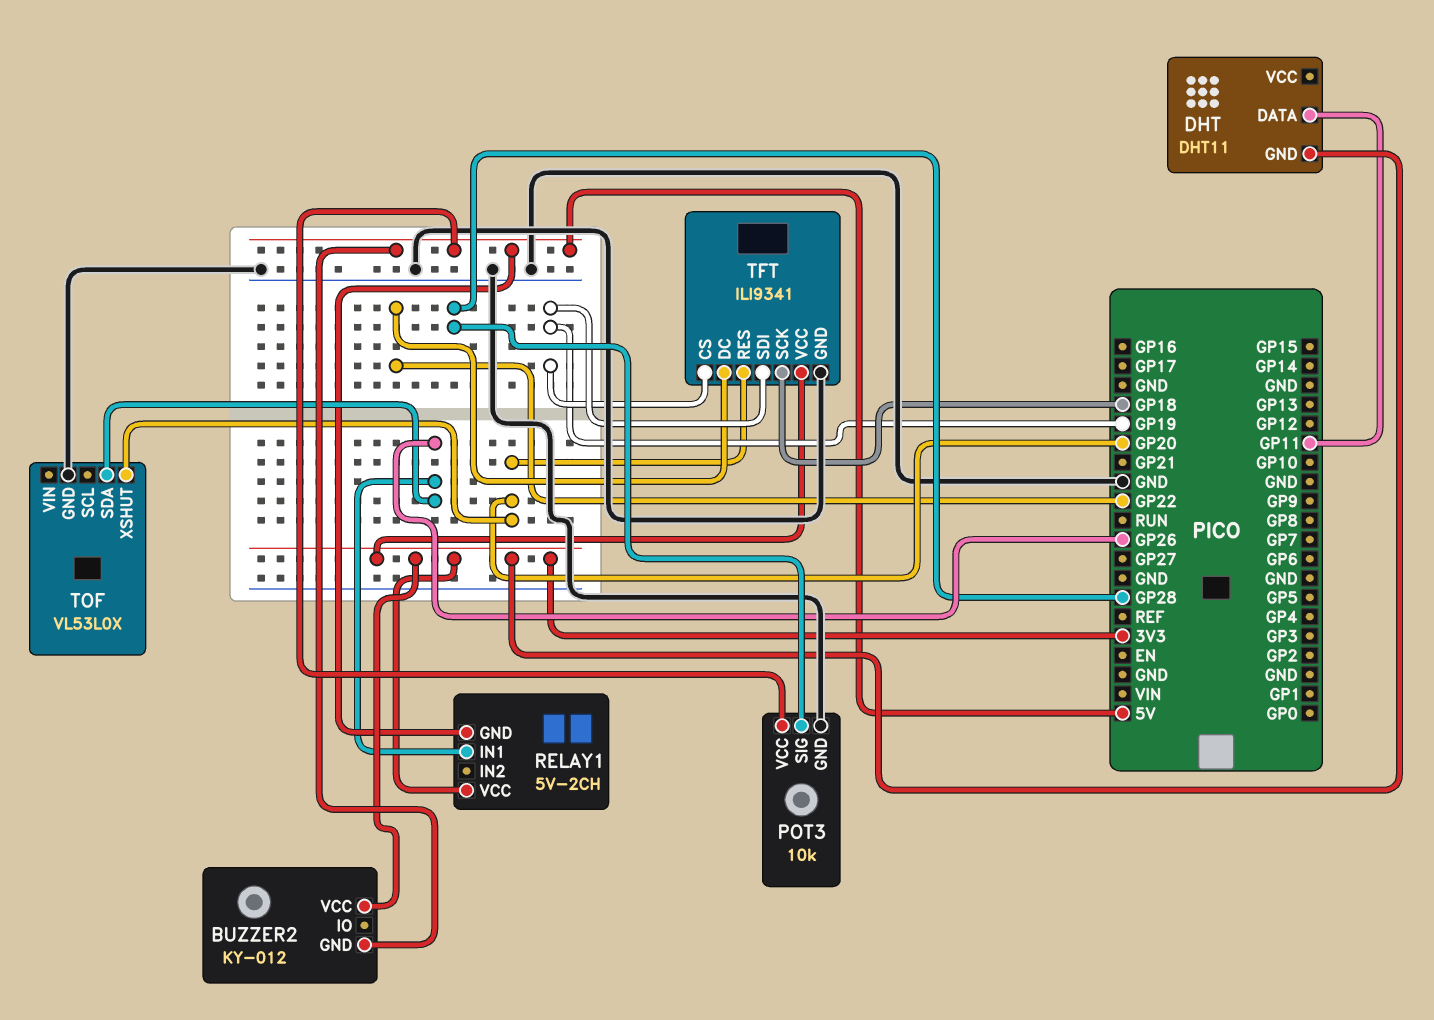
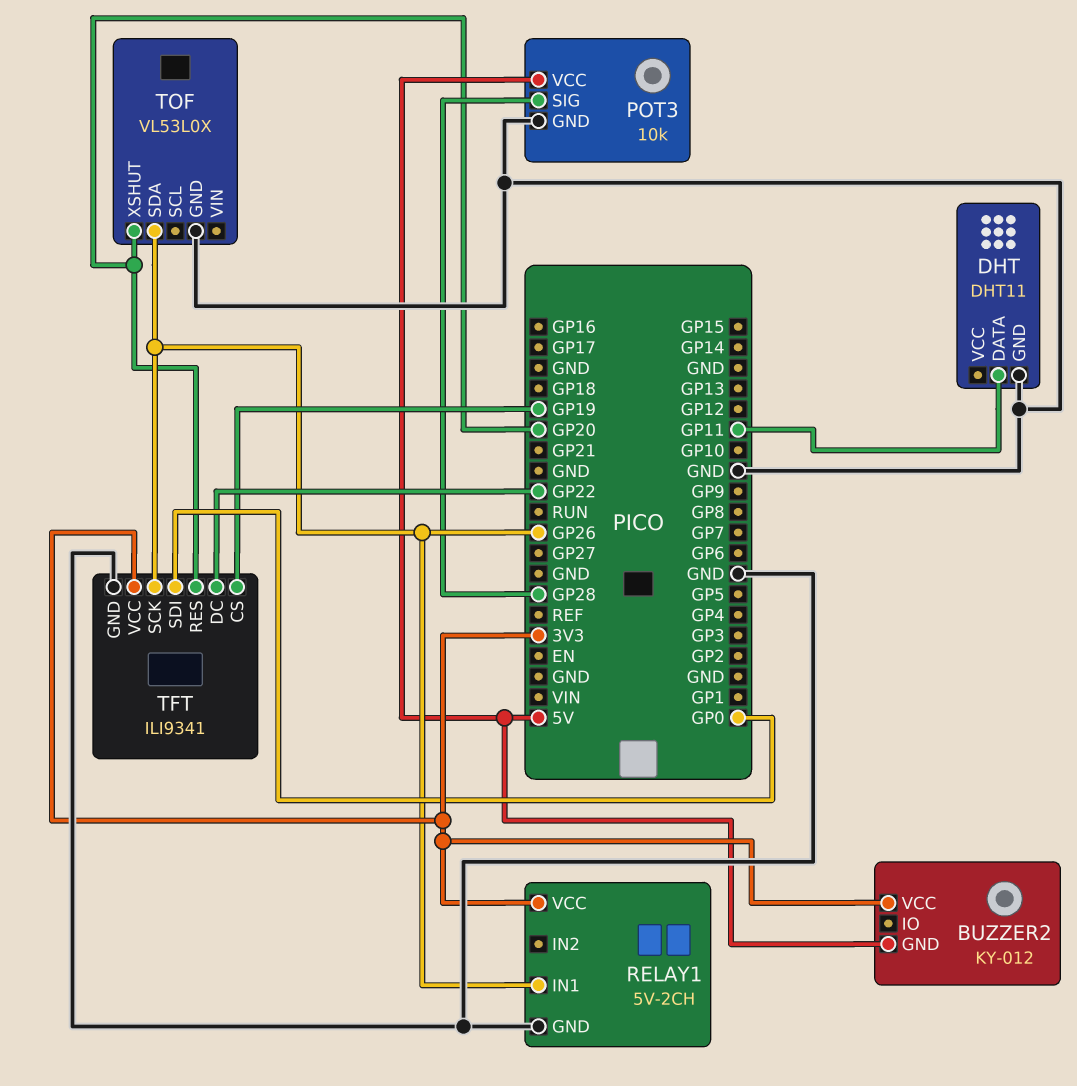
DHT pin GND: 3V3 -> GND
RELAY1 pin GND: 5V -> GND
TFT pin SCK: GP18 -> GP26
TFT pin SDI: GP19 -> GP0

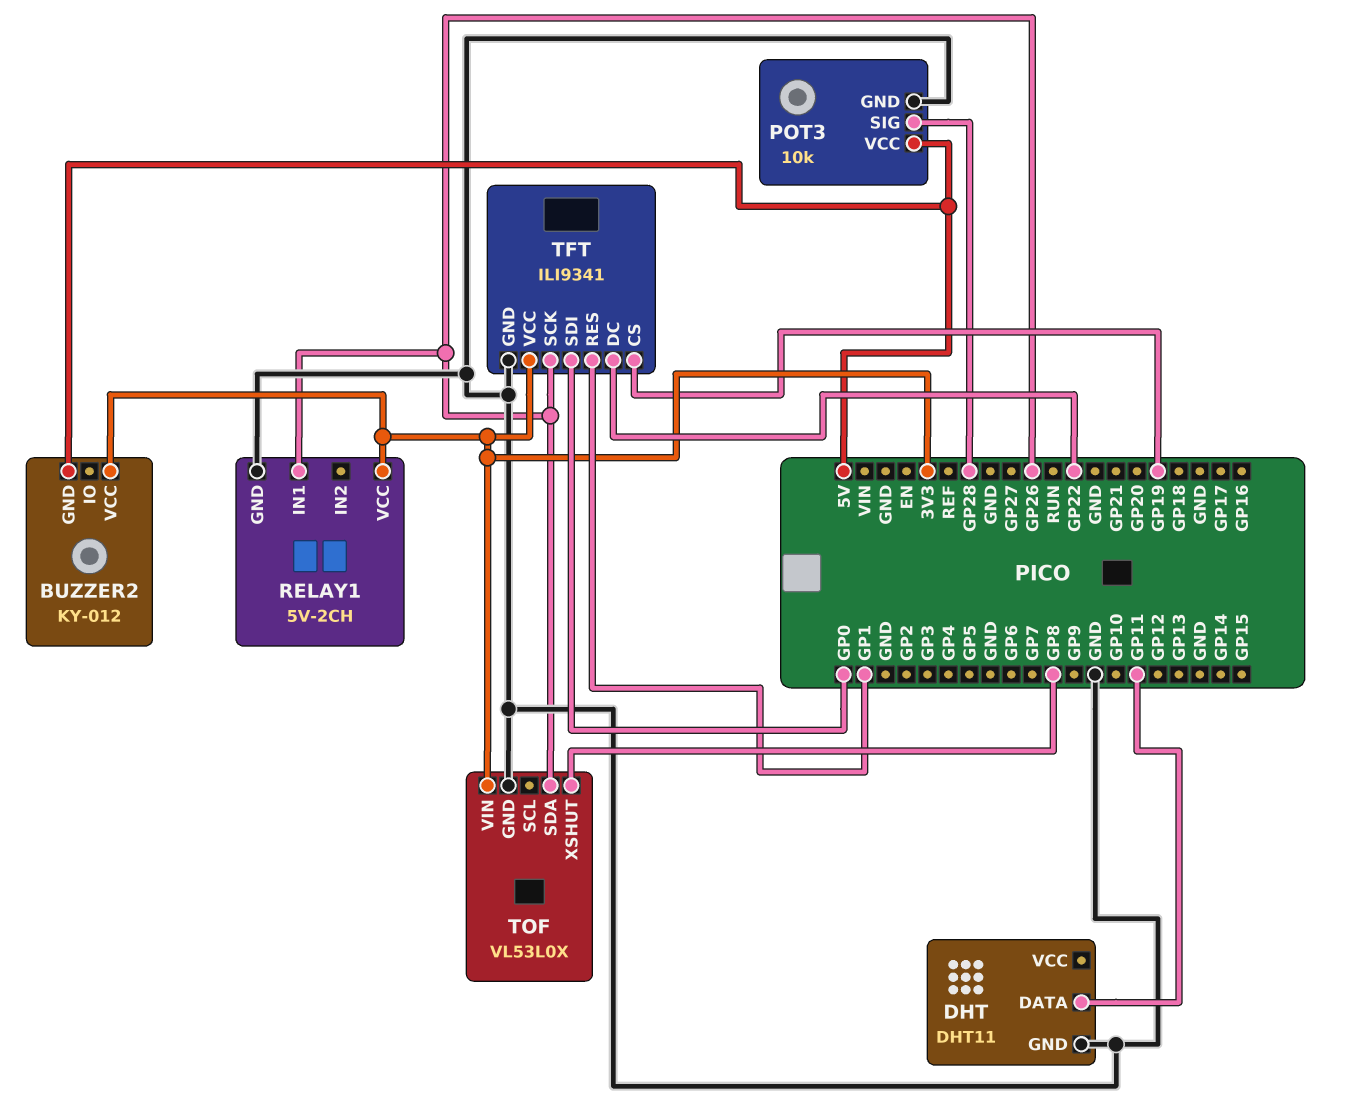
TFT pin RES: GP20 -> GP1
TOF pin VIN: none -> 3V3
TOF pin XSHUT: GP20 -> GP8

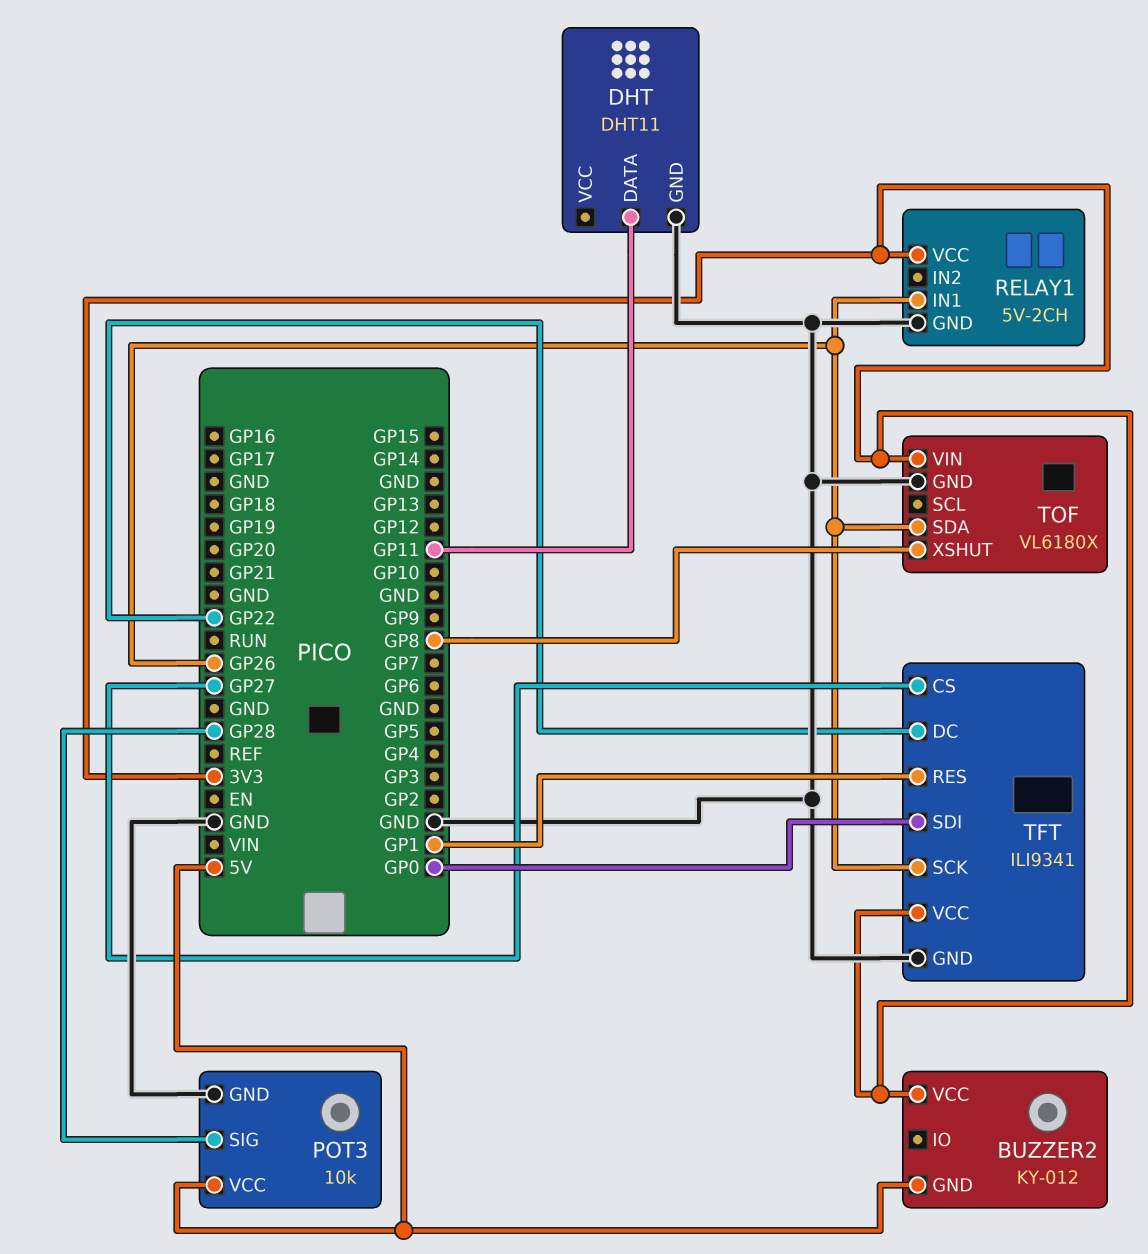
TFT pin CS: GP19 -> GP27
TOF: VL53L0X -> VL6180X

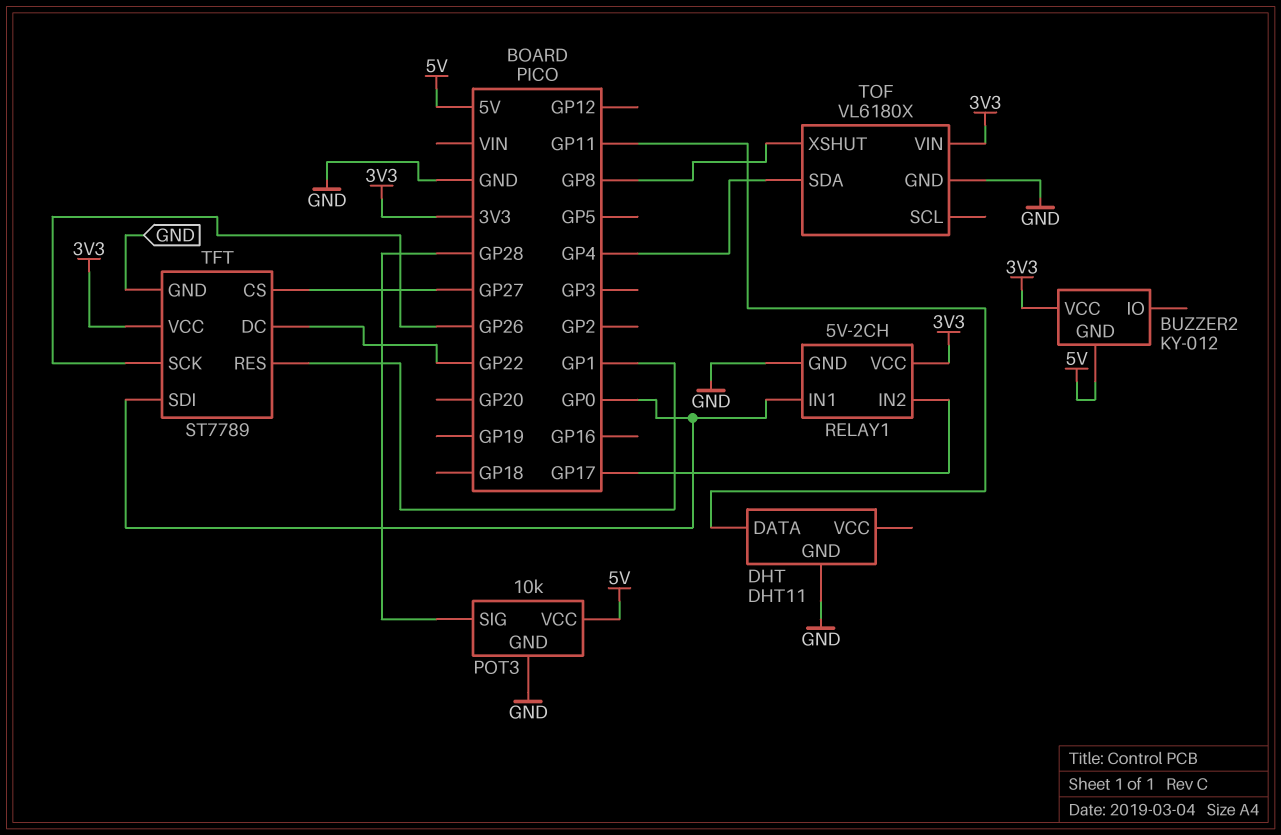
RELAY1 pin IN1: GP26 -> GP0
RELAY1 pin IN2: none -> GP17
TFT: ILI9341 -> ST7789
TOF pin SDA: GP26 -> GP4

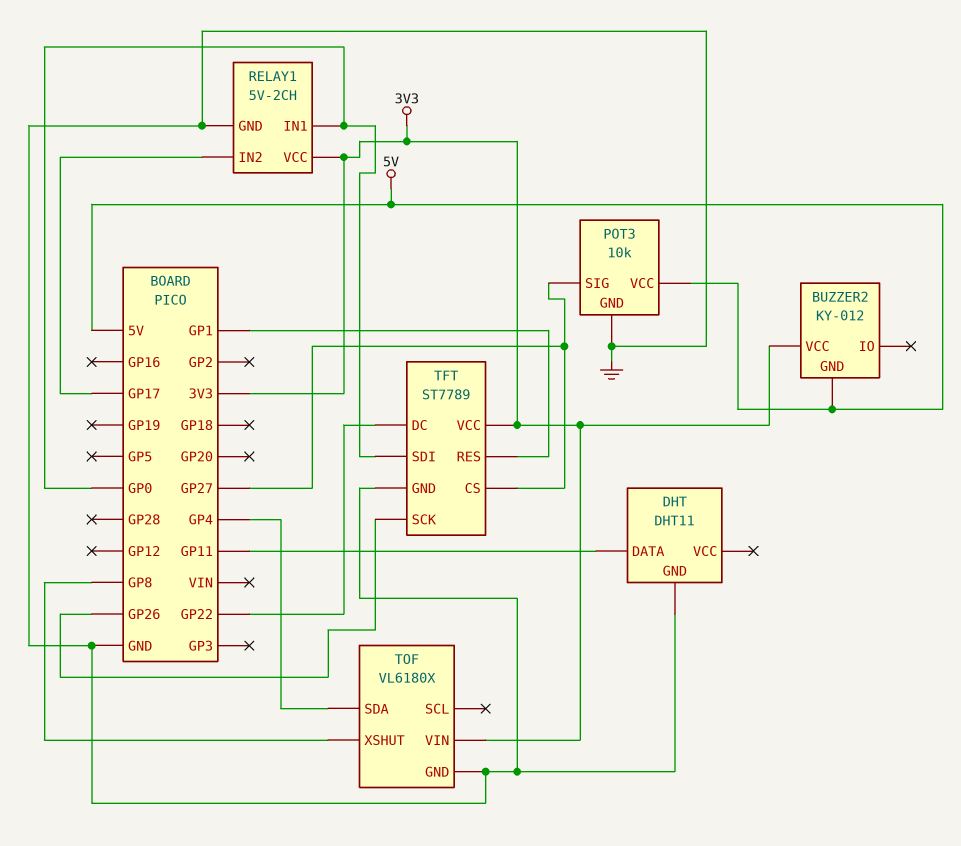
POT3 pin SIG: GP28 -> GP27

